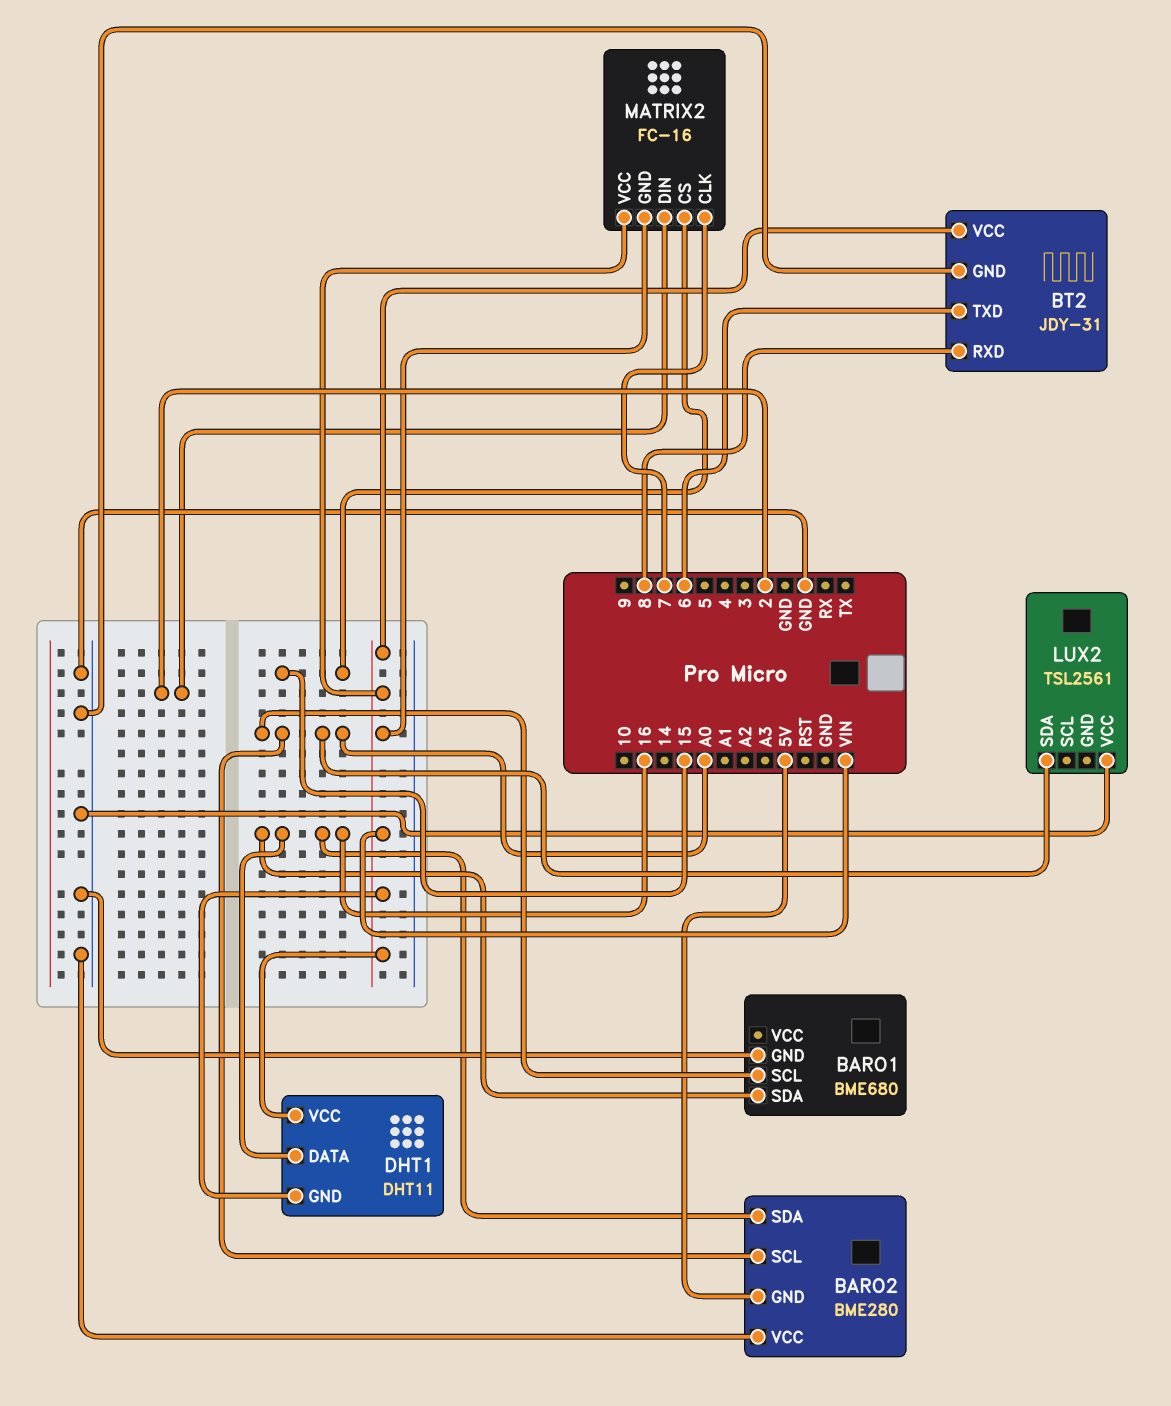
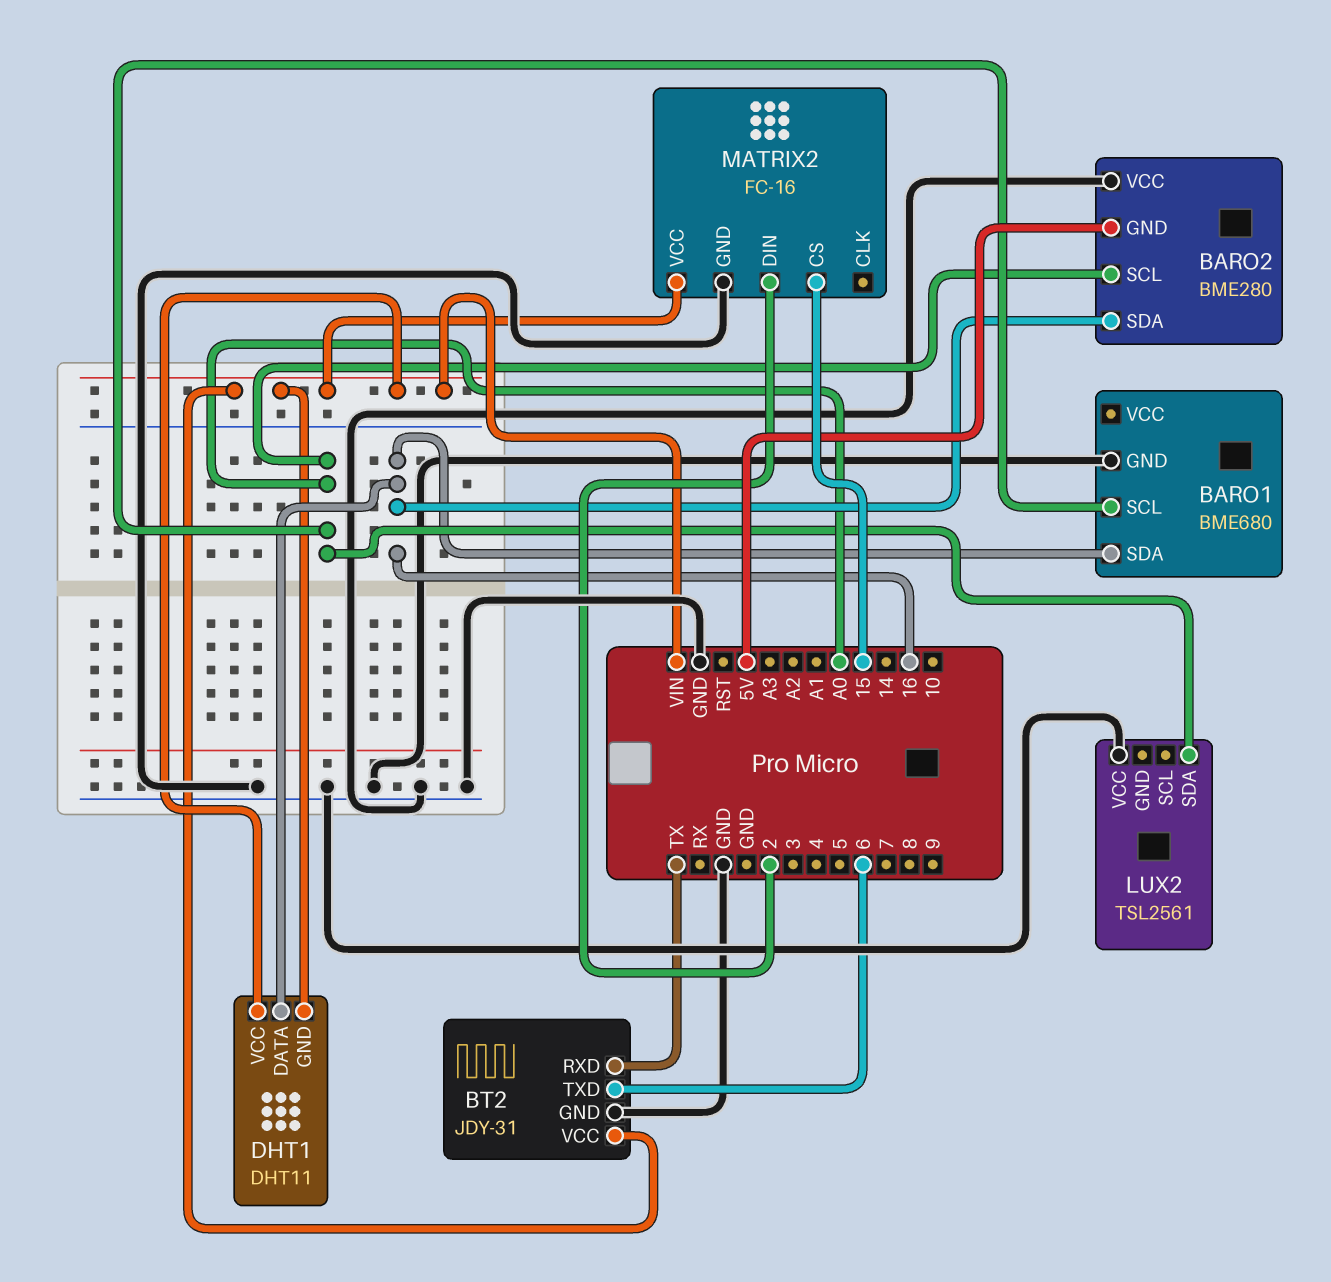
BT2 pin RXD: 8 -> TX
MATRIX2 pin CLK: 7 -> none
MATRIX2 pin GND: VIN -> GND

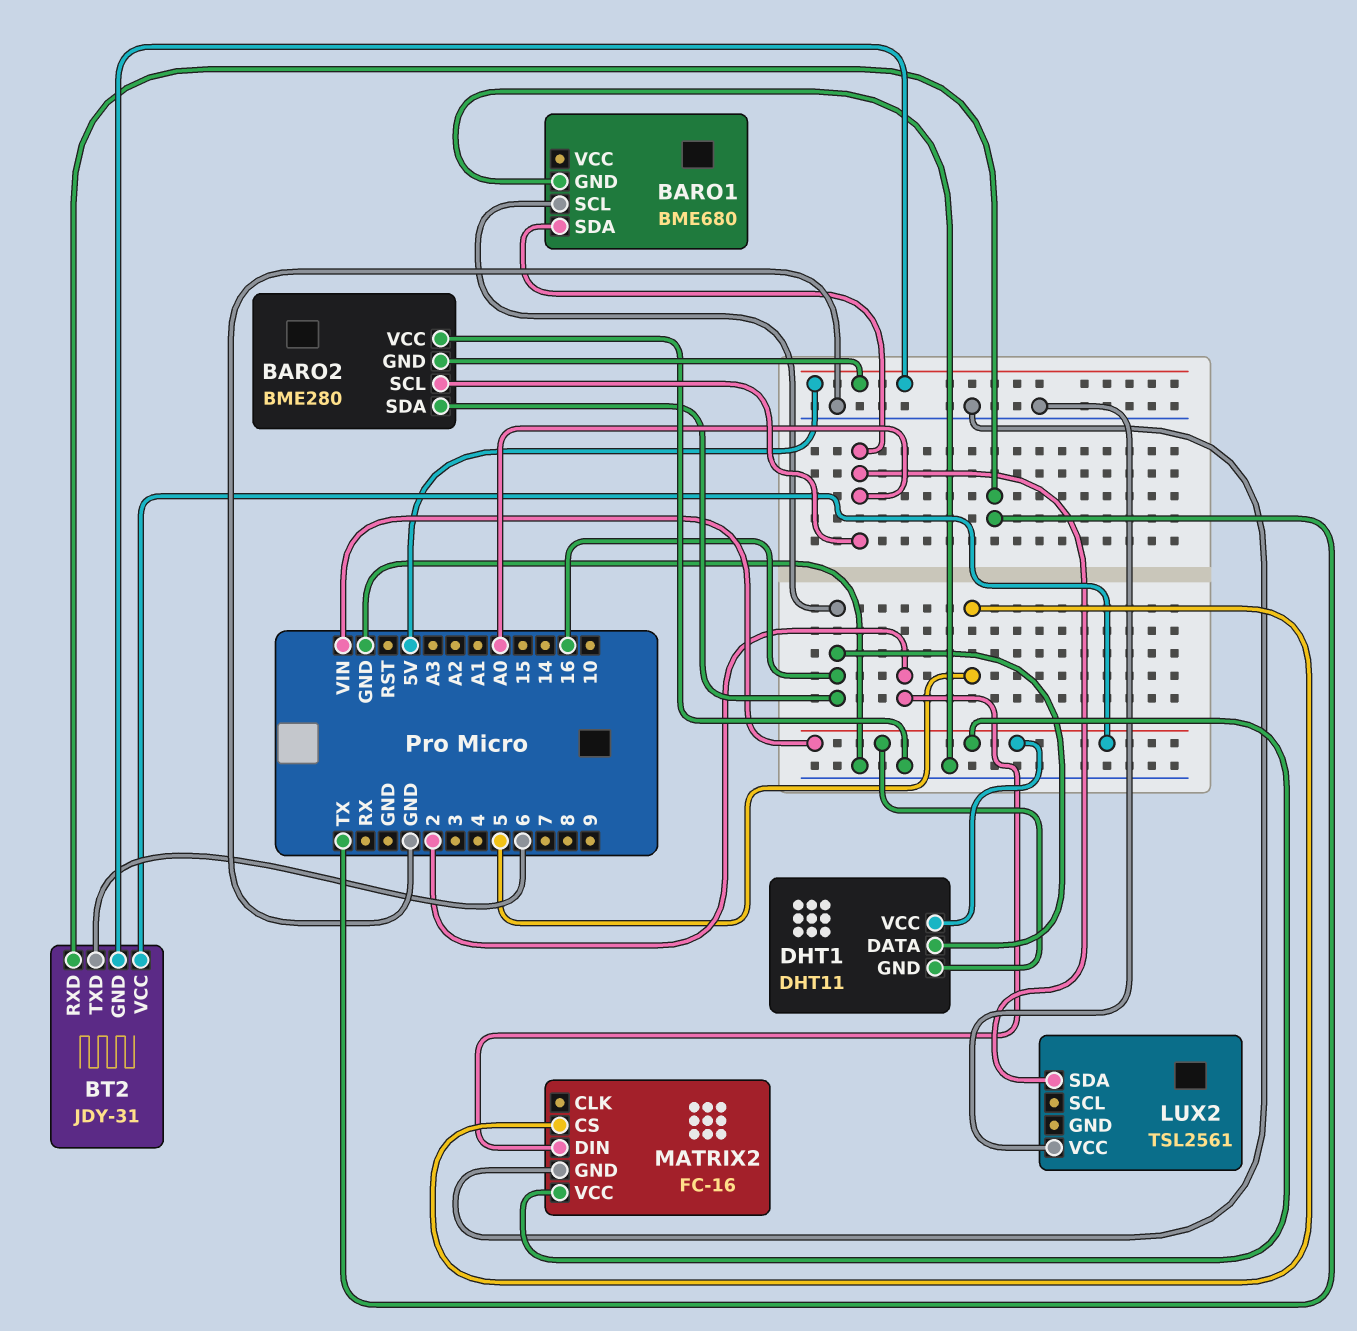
BARO1 pin SCL: A0 -> 16
BARO1 pin SDA: 16 -> A0
BT2 pin GND: GND -> 5V
MATRIX2 pin CS: 15 -> 5

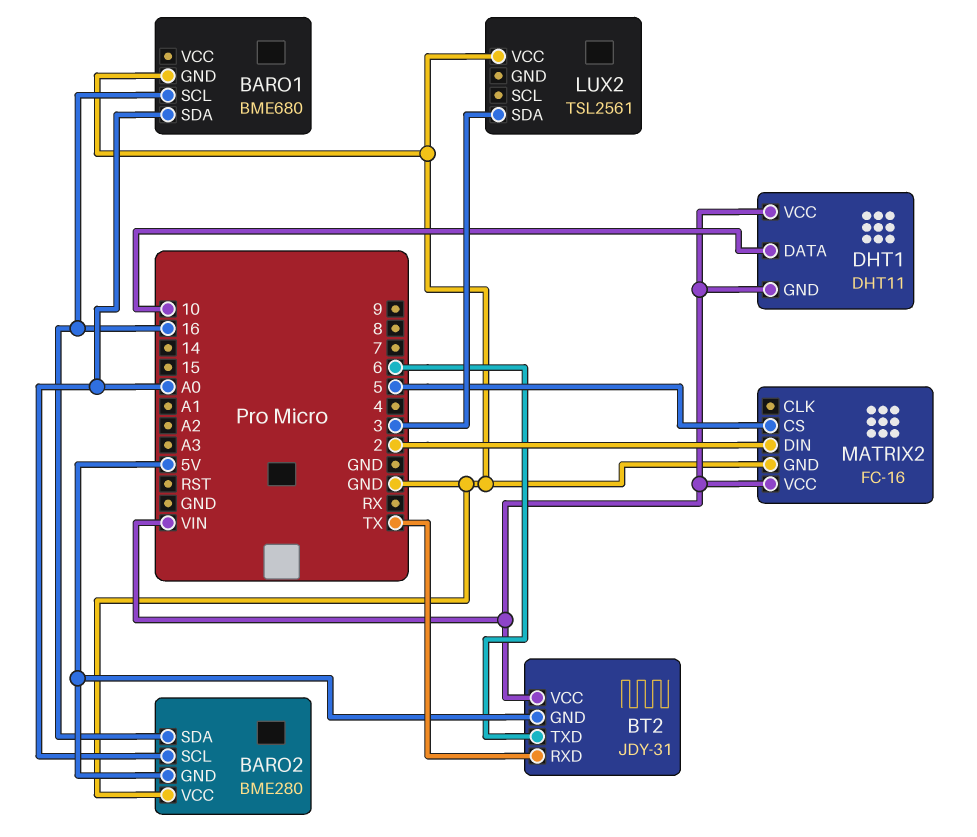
DHT1 pin DATA: 16 -> 10
LUX2 pin SDA: A0 -> 3

